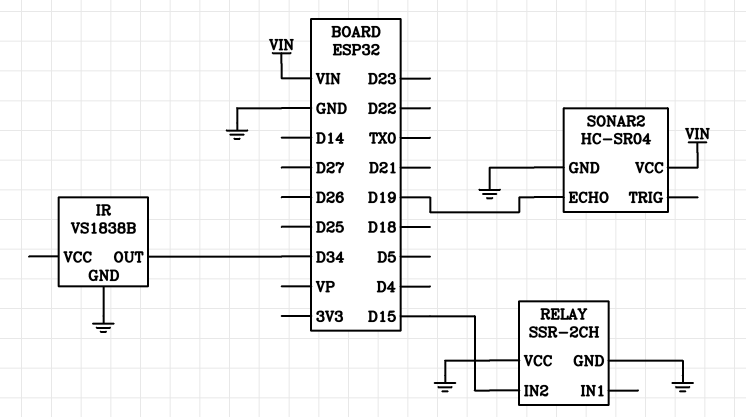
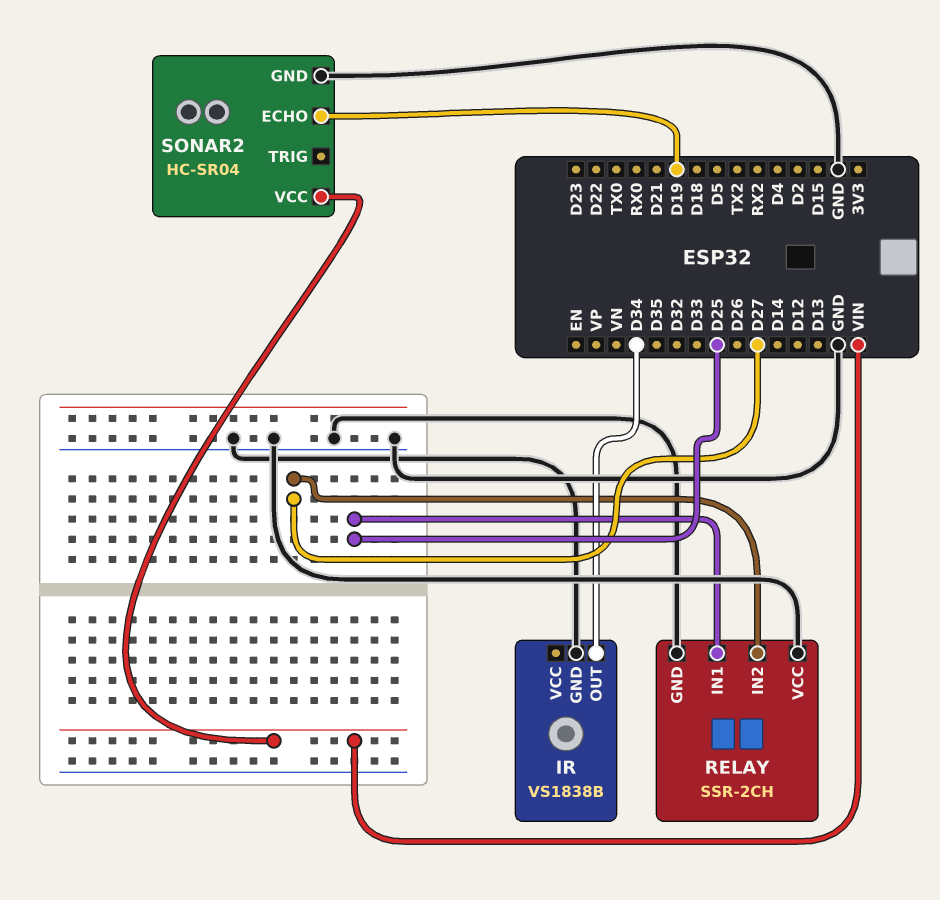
RELAY pin IN1: none -> D25
RELAY pin IN2: D15 -> D27

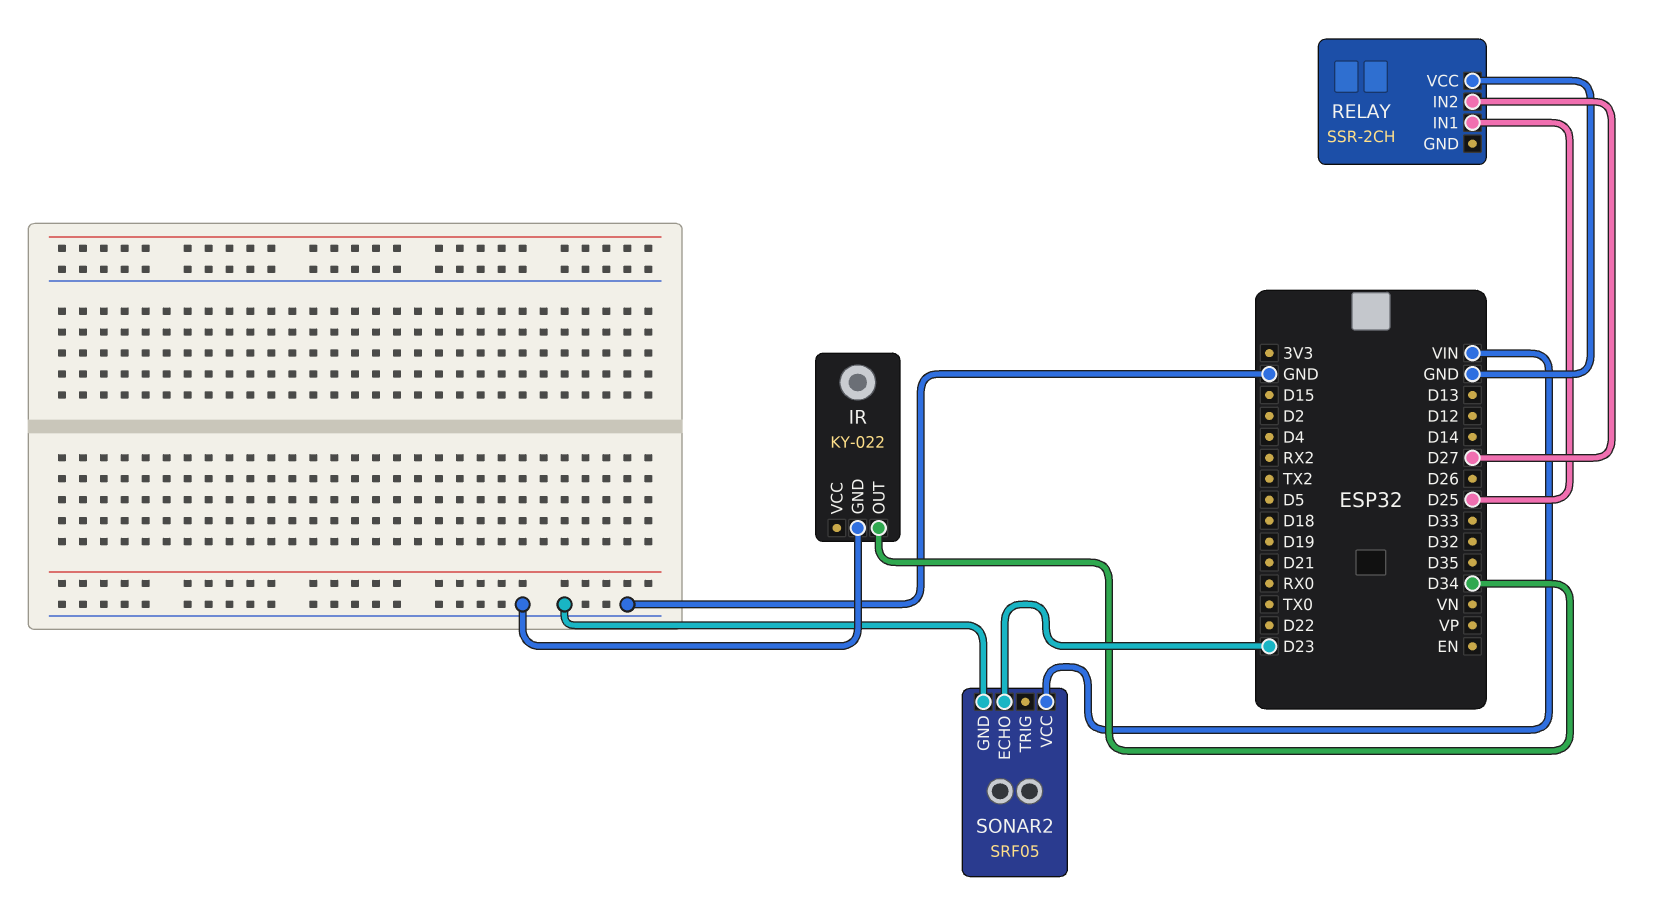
IR: VS1838B -> KY-022
RELAY pin GND: GND -> none
SONAR2: HC-SR04 -> SRF05
SONAR2 pin ECHO: D19 -> D23

